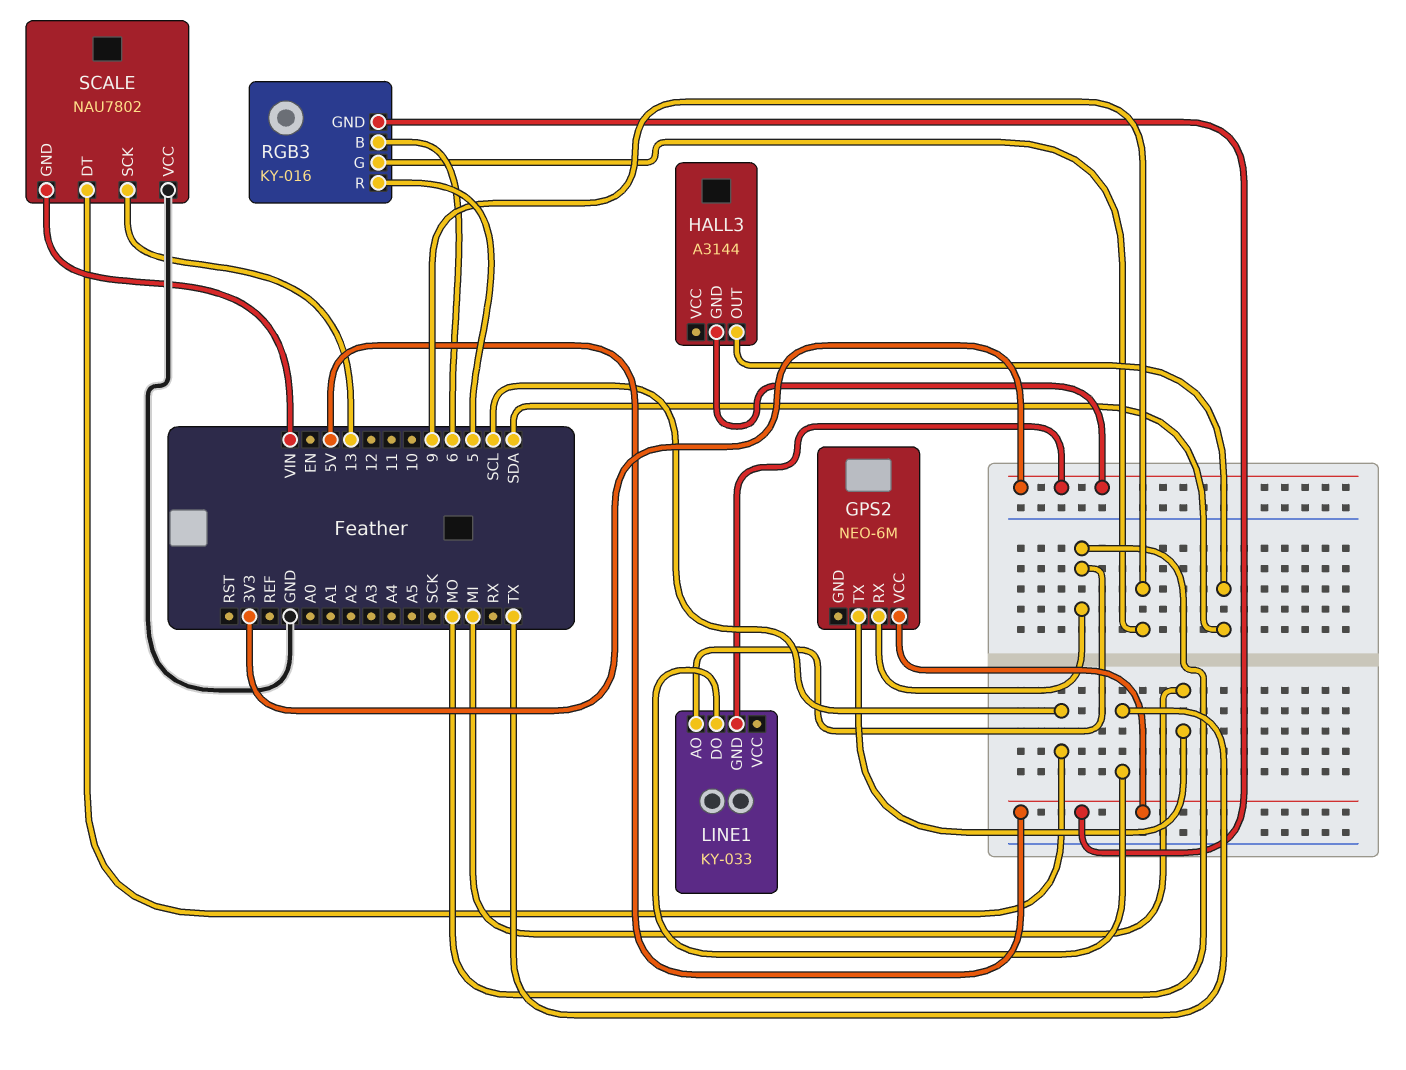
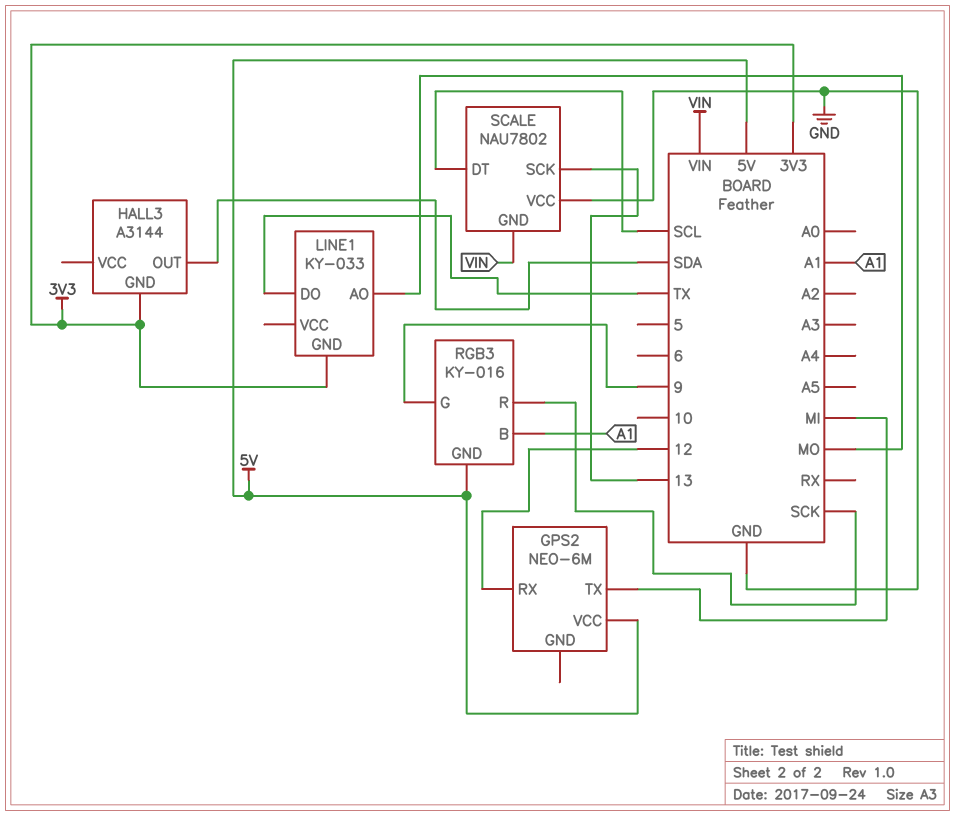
GPS2 pin RX: MO -> 12
RGB3 pin B: 6 -> A1
RGB3 pin R: 5 -> SCK

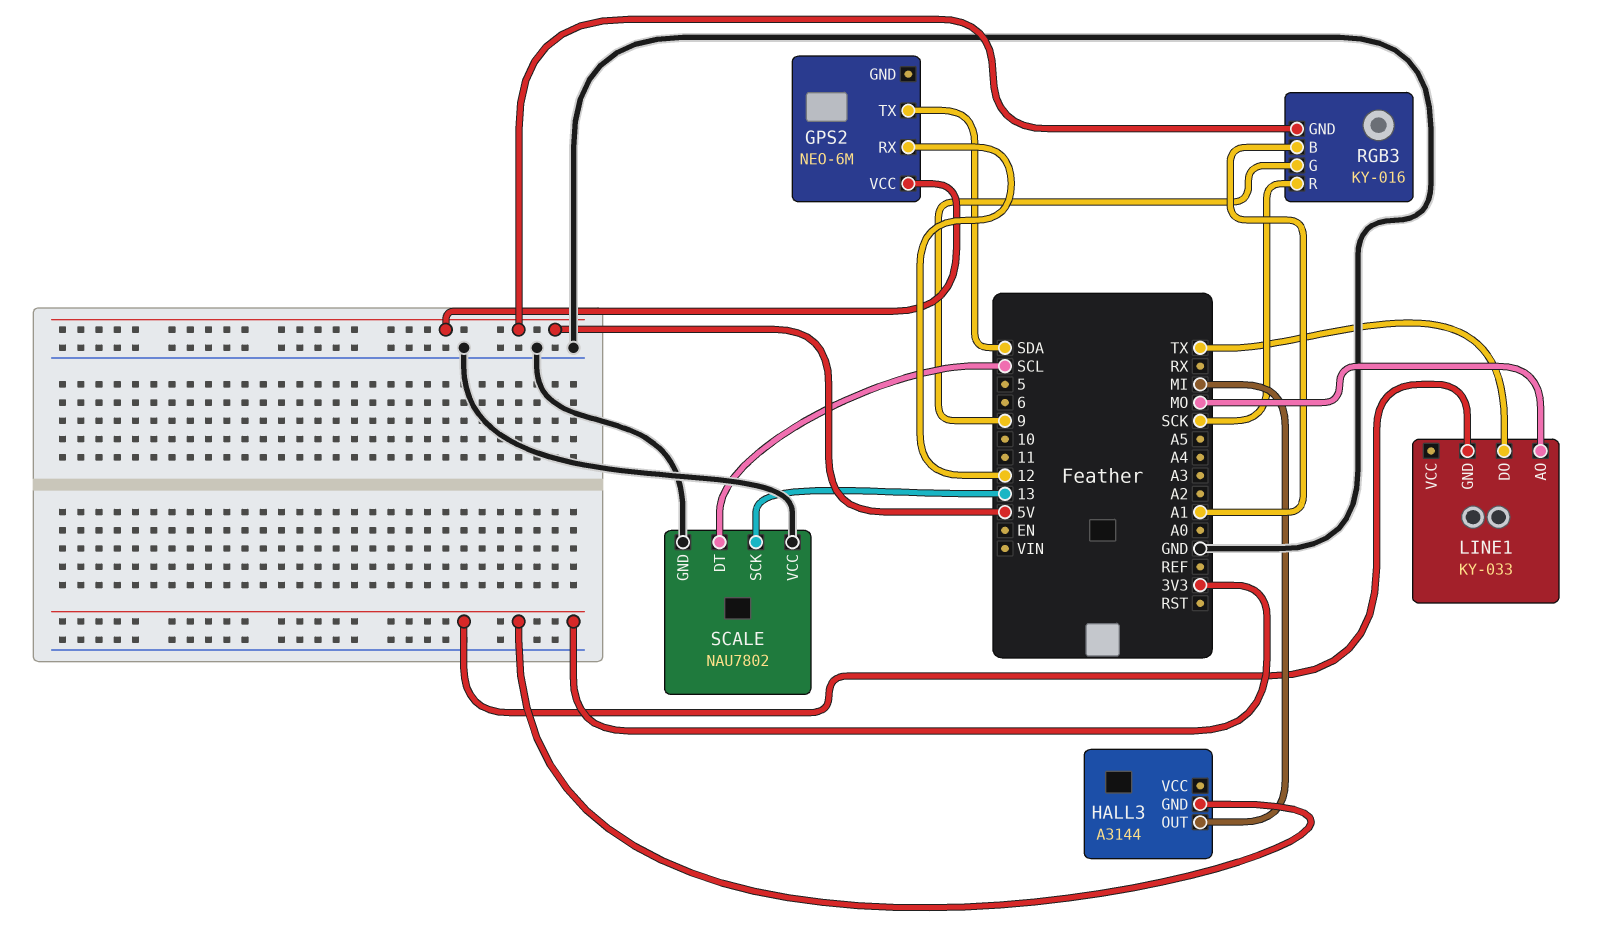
GPS2 pin TX: MI -> SDA
HALL3 pin OUT: SDA -> MI
SCALE pin GND: VIN -> GND

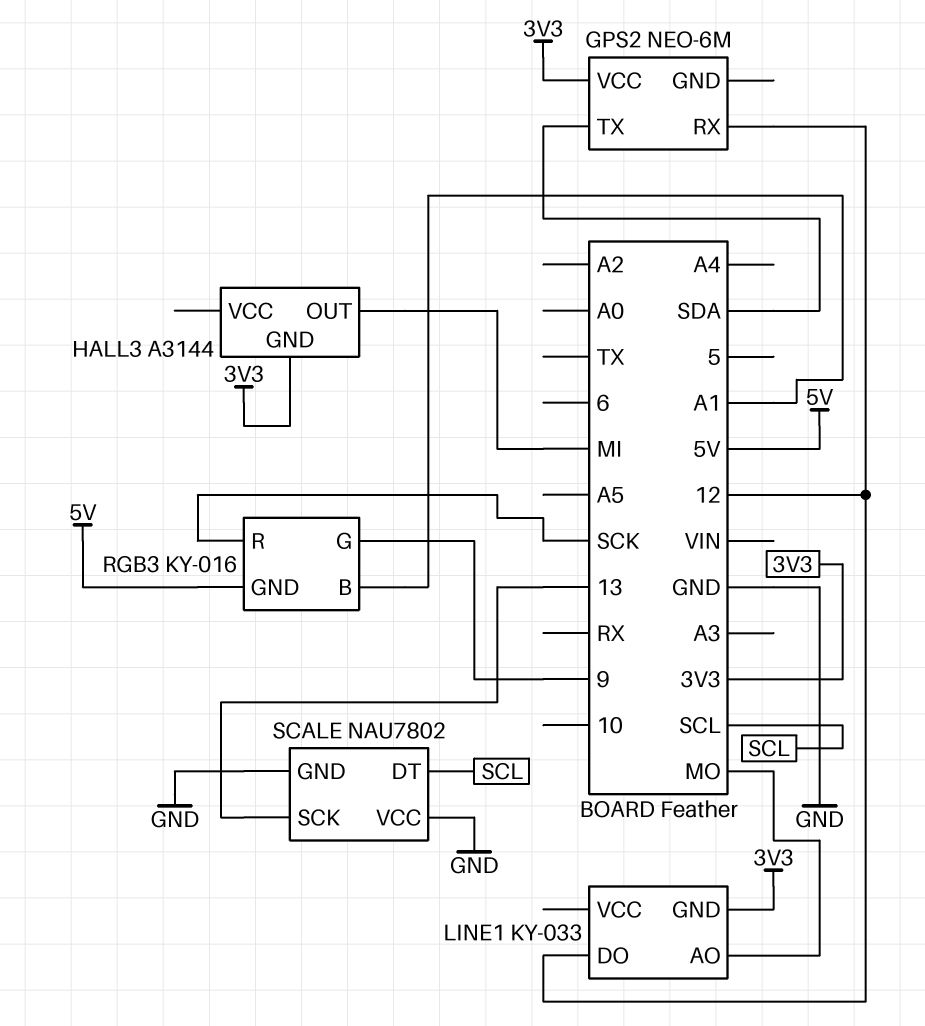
GPS2 pin VCC: 5V -> 3V3
LINE1 pin DO: TX -> 12

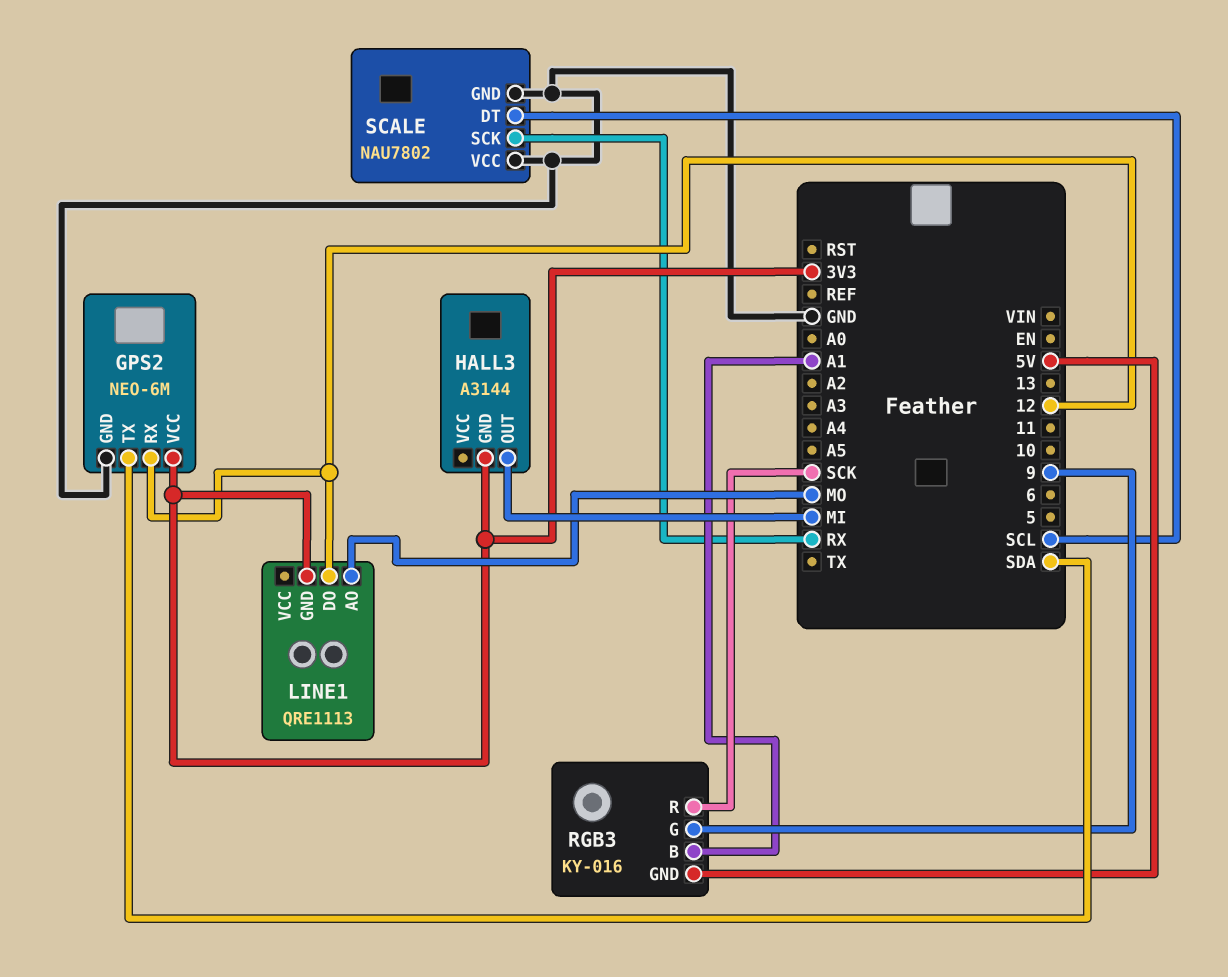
GPS2 pin GND: none -> GND
LINE1: KY-033 -> QRE1113
SCALE pin SCK: 13 -> RX

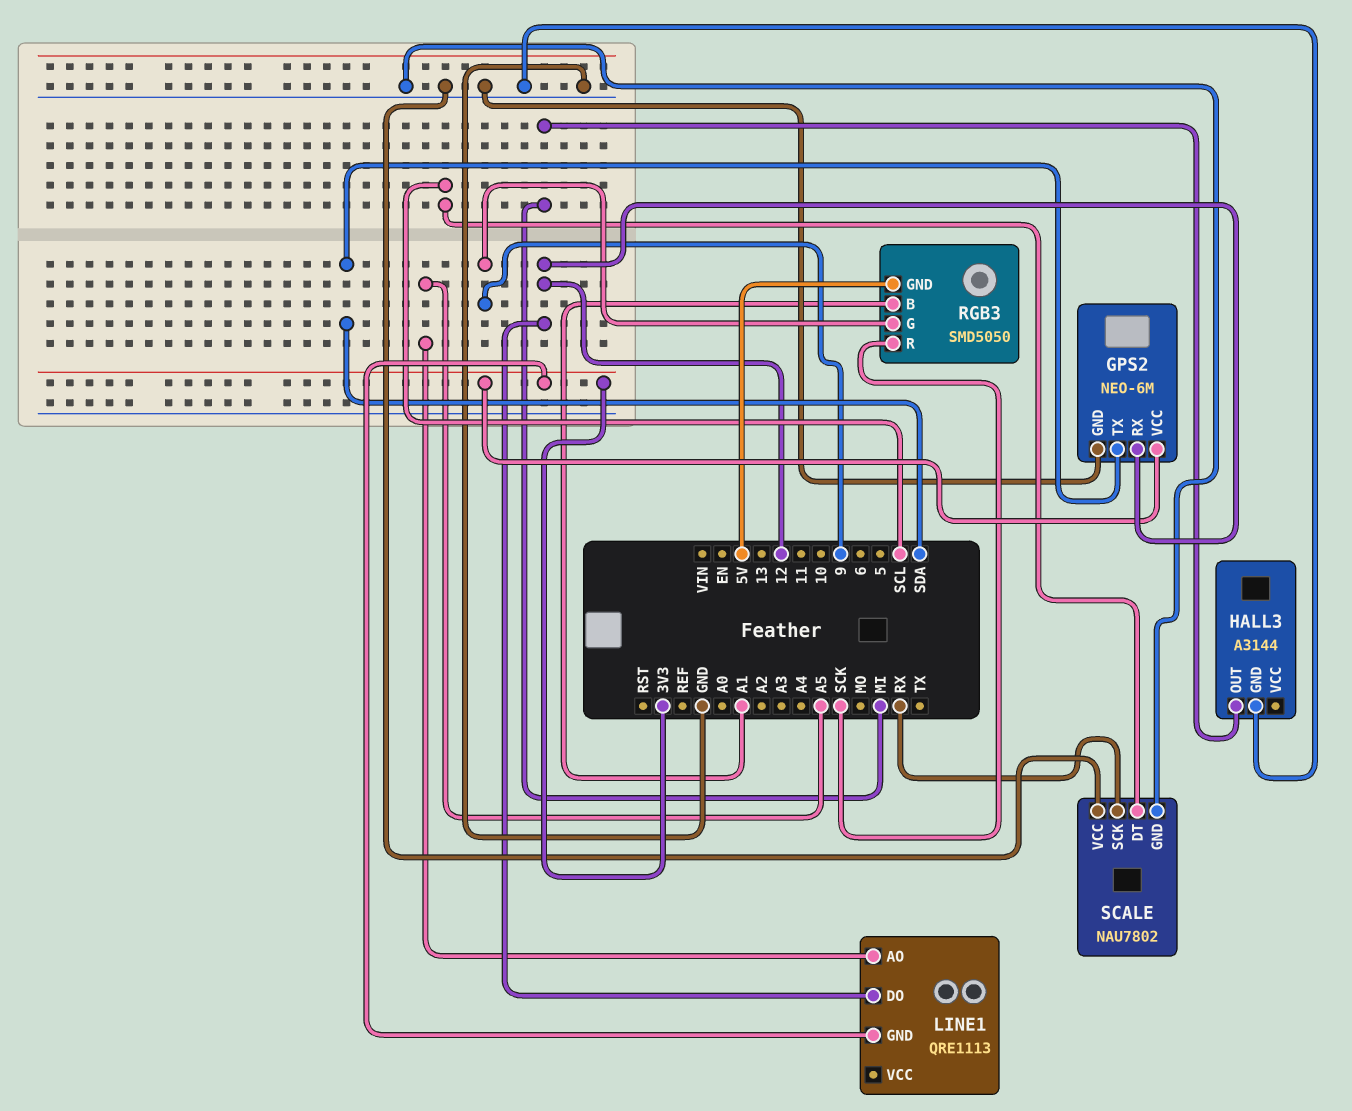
HALL3 pin GND: 3V3 -> GND
LINE1 pin AO: MO -> A5
RGB3: KY-016 -> SMD5050

